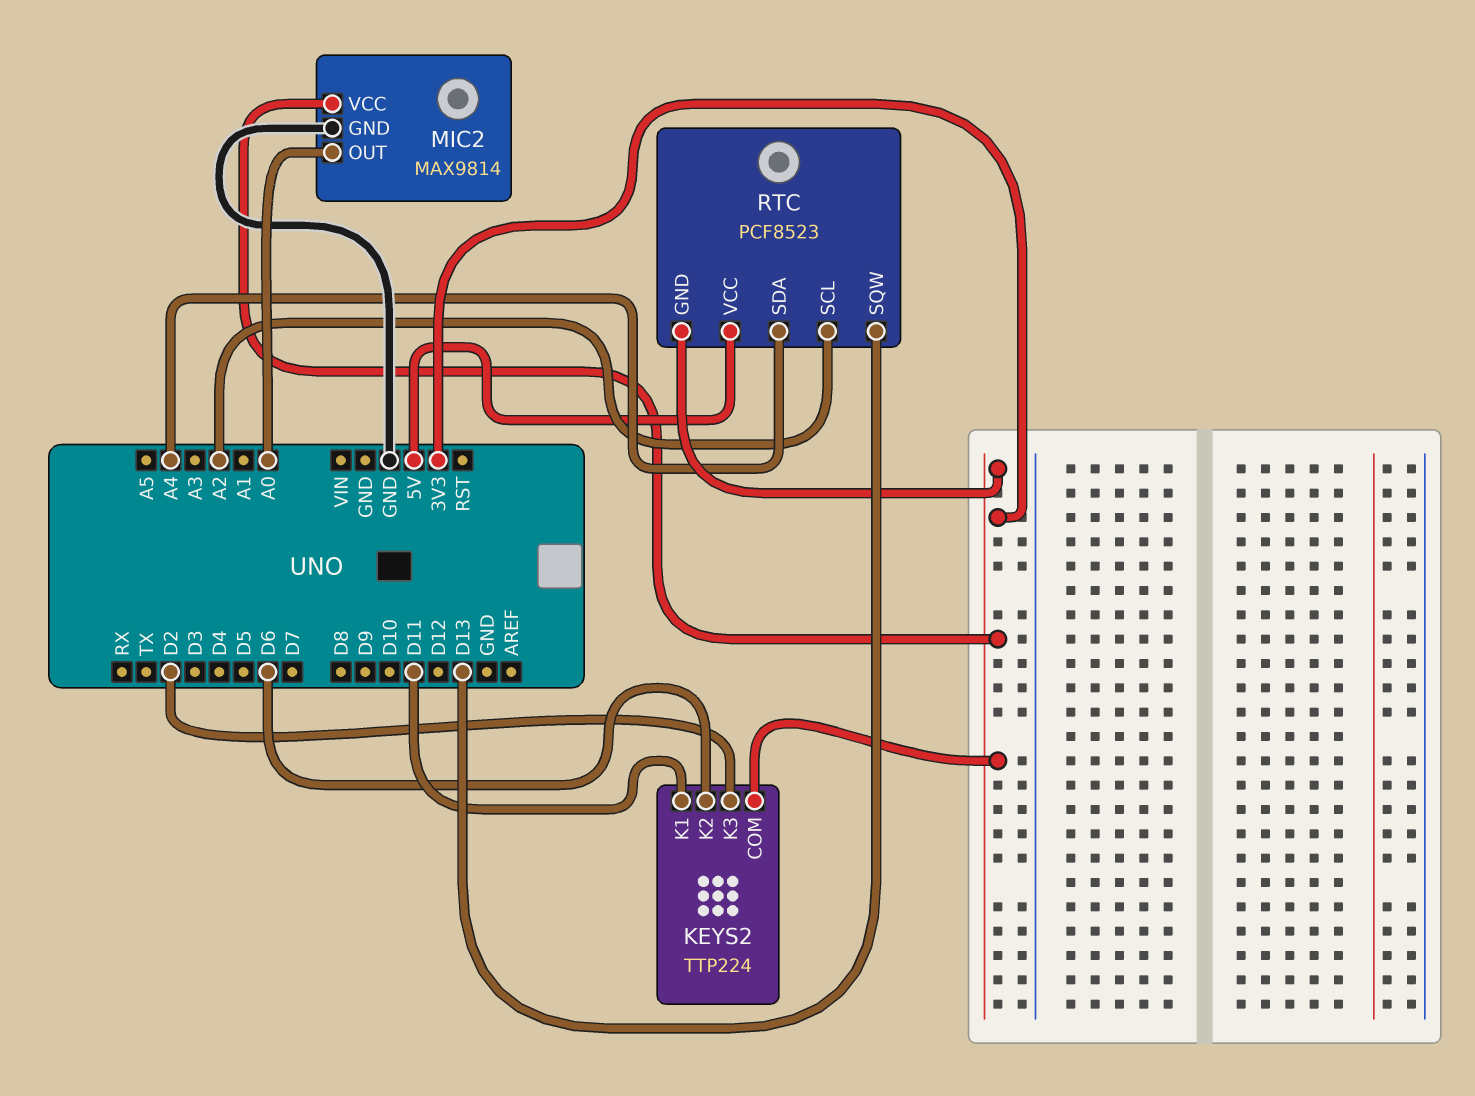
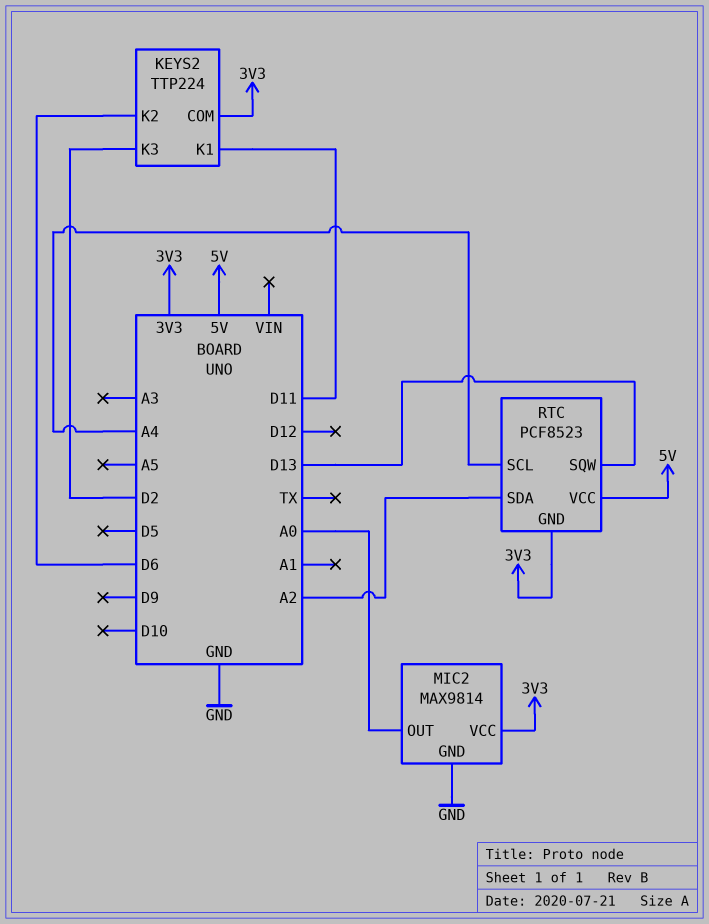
RTC pin SCL: A2 -> A4
RTC pin SDA: A4 -> A2

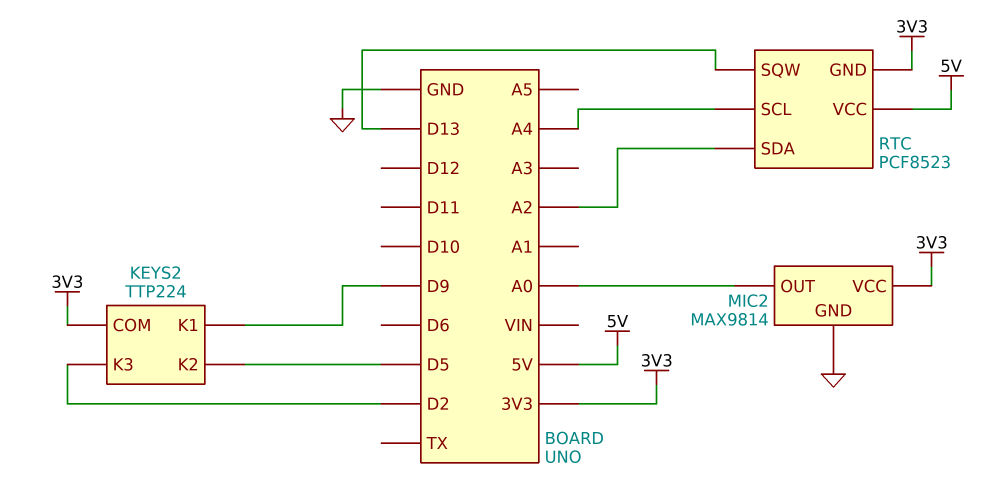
KEYS2 pin K1: D11 -> D9
KEYS2 pin K2: D6 -> D5

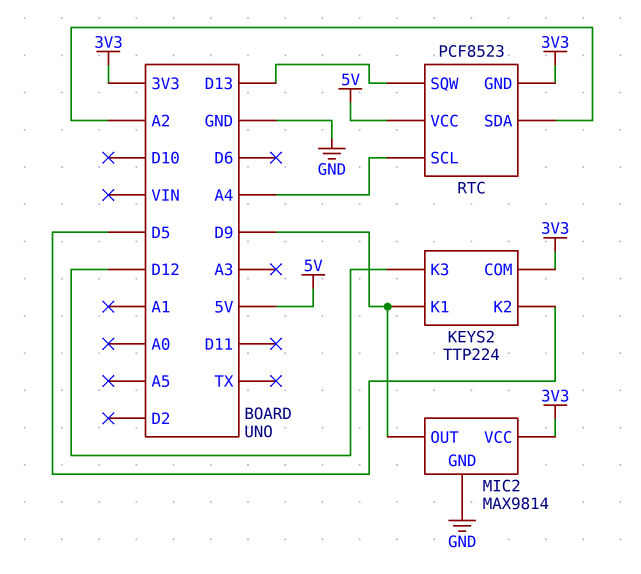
KEYS2 pin K3: D2 -> D12
MIC2 pin OUT: A0 -> D9

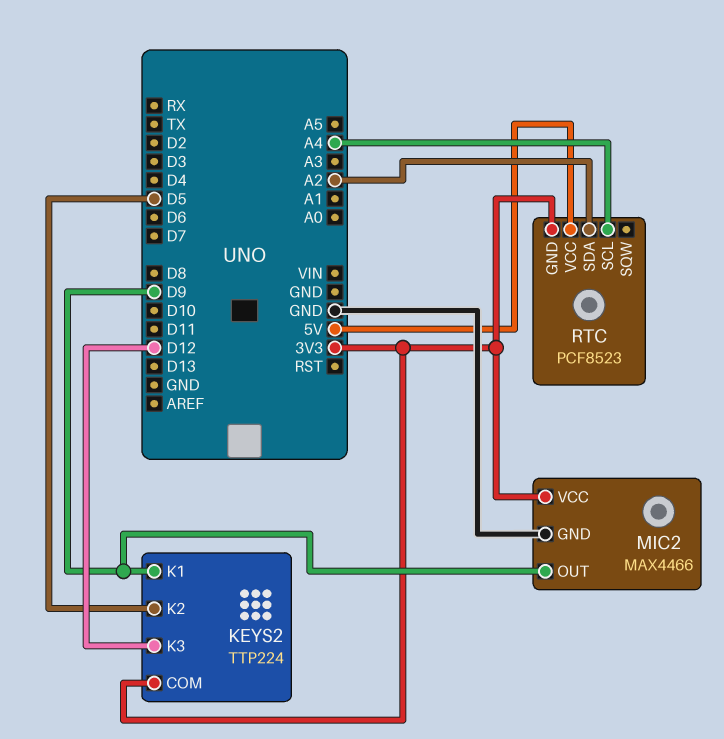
MIC2: MAX9814 -> MAX4466
RTC pin SQW: D13 -> none

